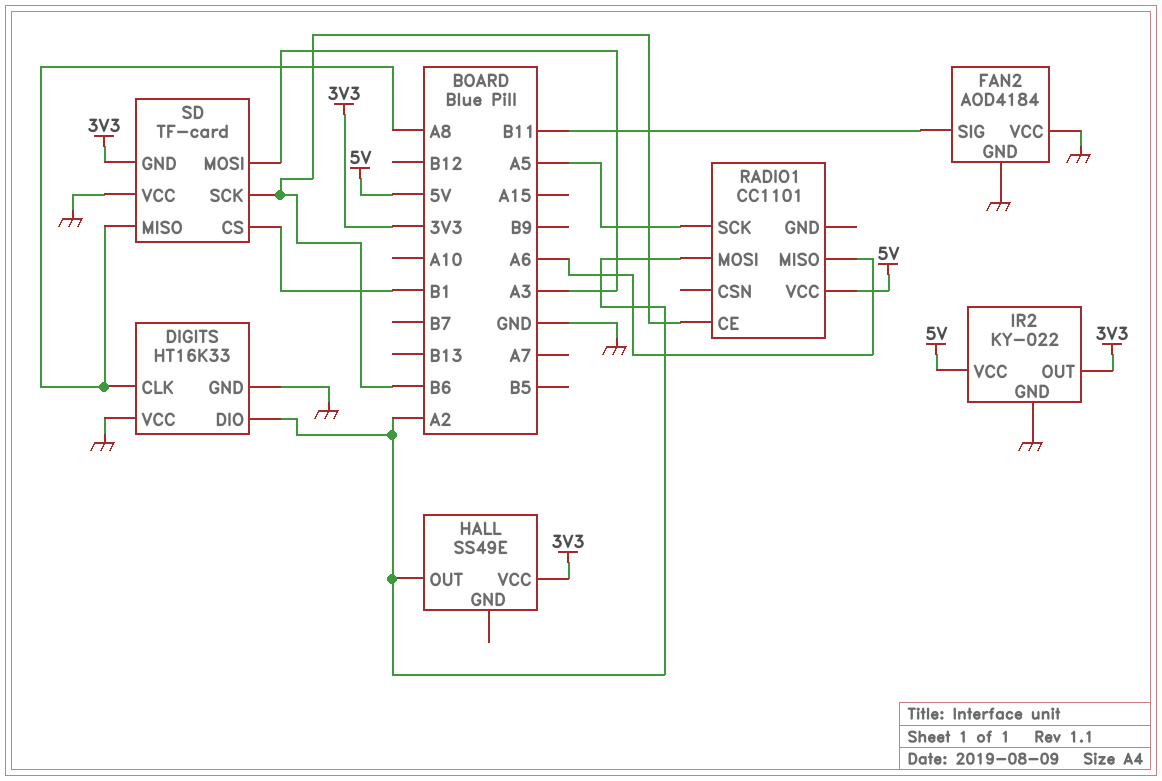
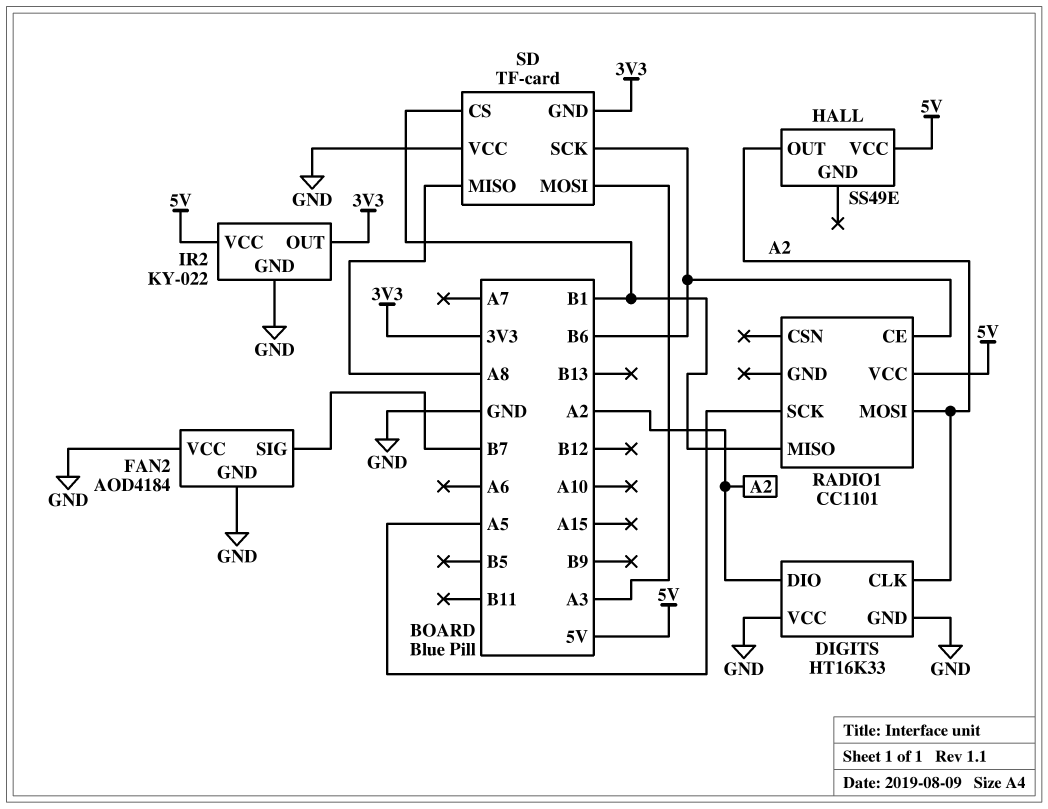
DIGITS pin CLK: A8 -> A2
FAN2 pin SIG: B11 -> B7
HALL pin VCC: 3V3 -> 5V
RADIO1 pin MISO: A6 -> B1

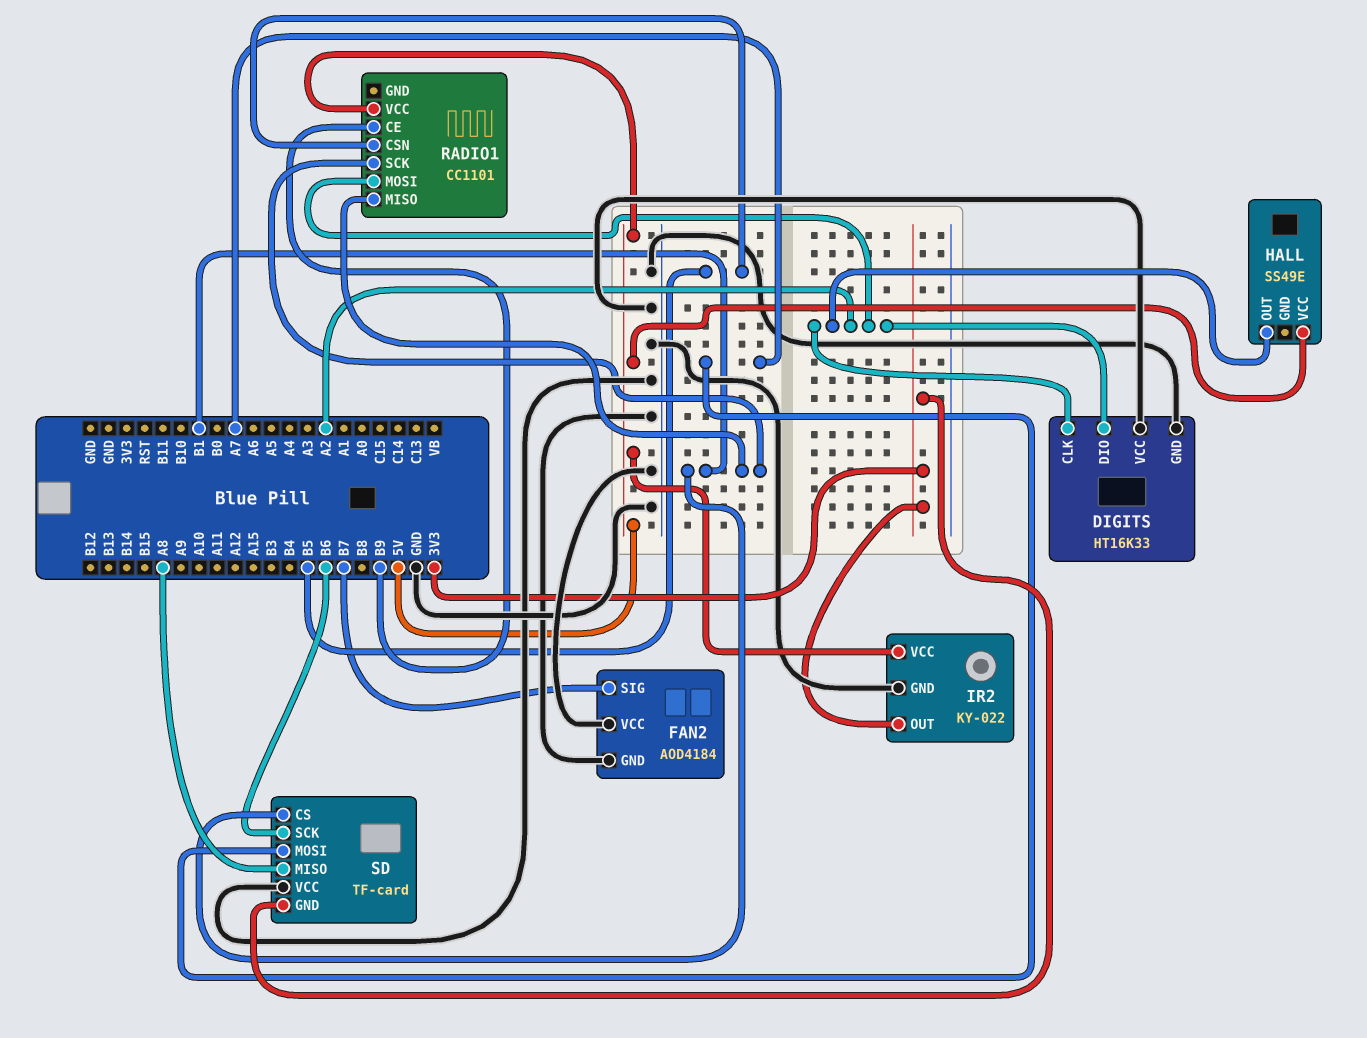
RADIO1 pin CE: B6 -> B9
RADIO1 pin CSN: none -> B5
RADIO1 pin SCK: A5 -> B1
SD pin MOSI: A3 -> A7

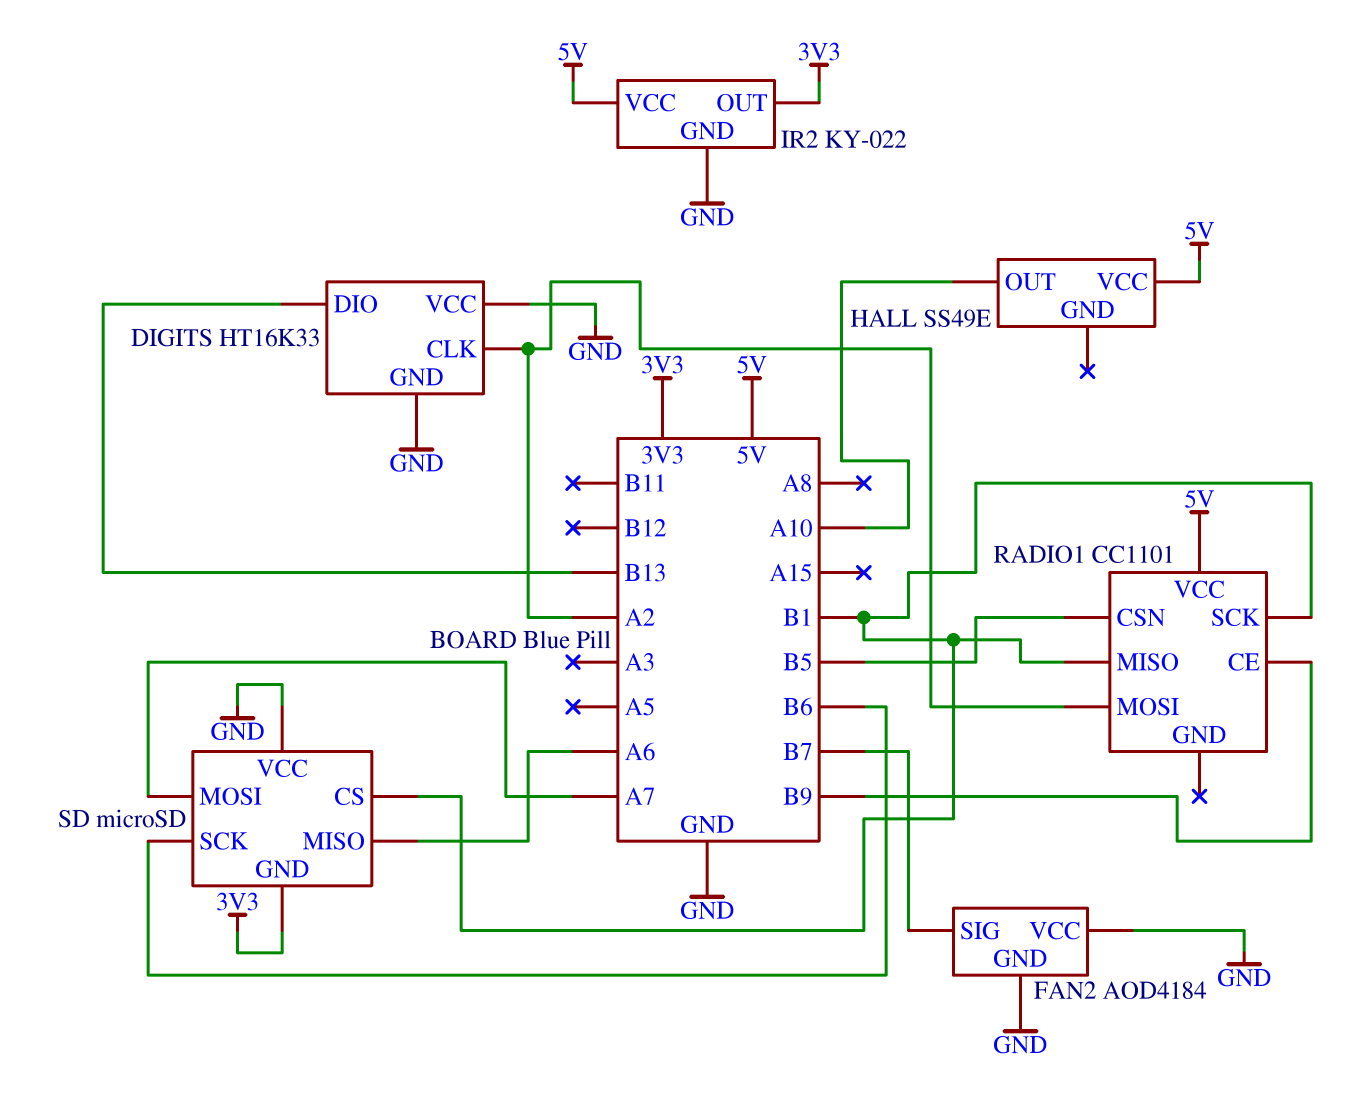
DIGITS pin DIO: A2 -> B13
HALL pin OUT: A2 -> A10
SD: TF-card -> microSD
SD pin MISO: A8 -> A6

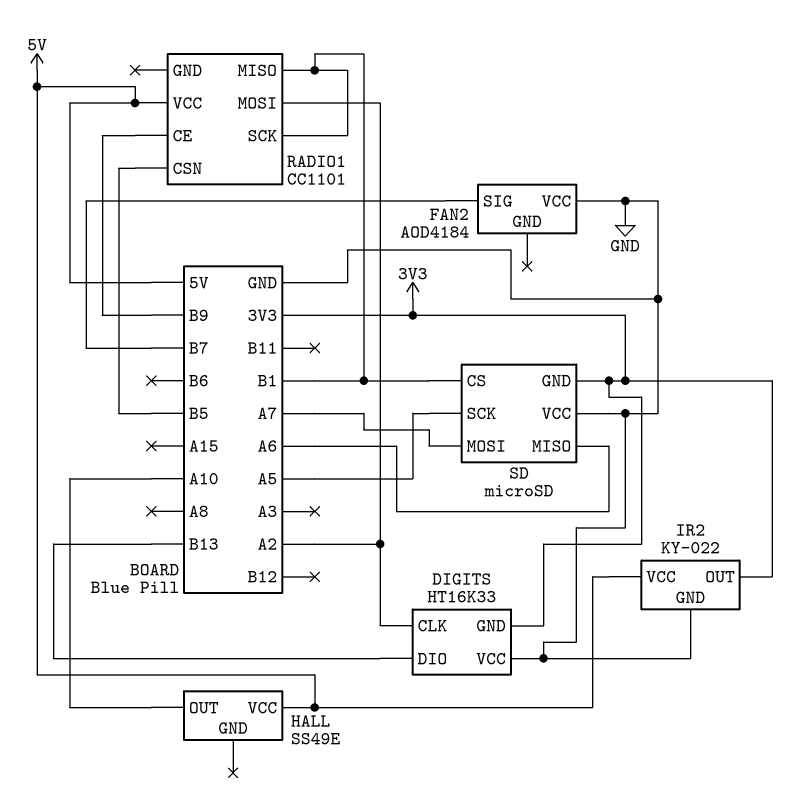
DIGITS pin GND: GND -> 3V3
FAN2 pin GND: GND -> none
SD pin SCK: B6 -> A5

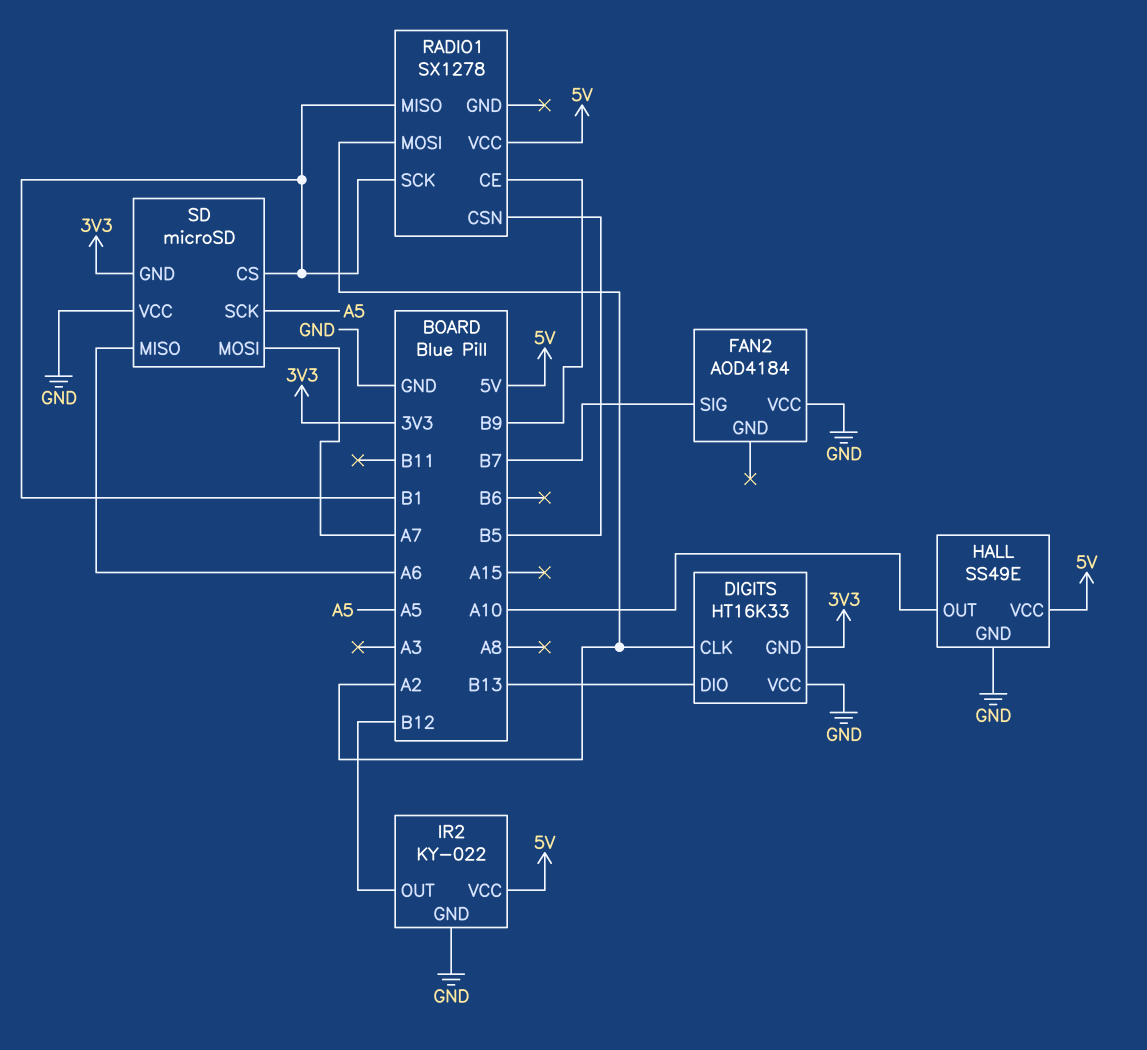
HALL pin GND: none -> GND
IR2 pin OUT: 3V3 -> B12
RADIO1: CC1101 -> SX1278

